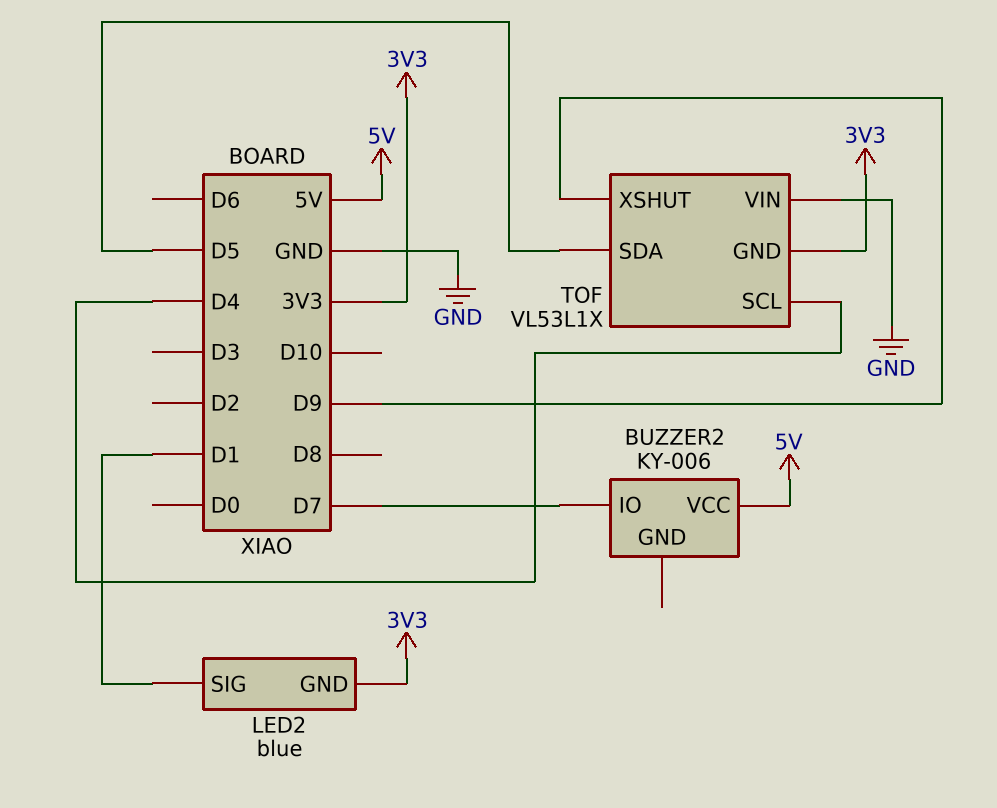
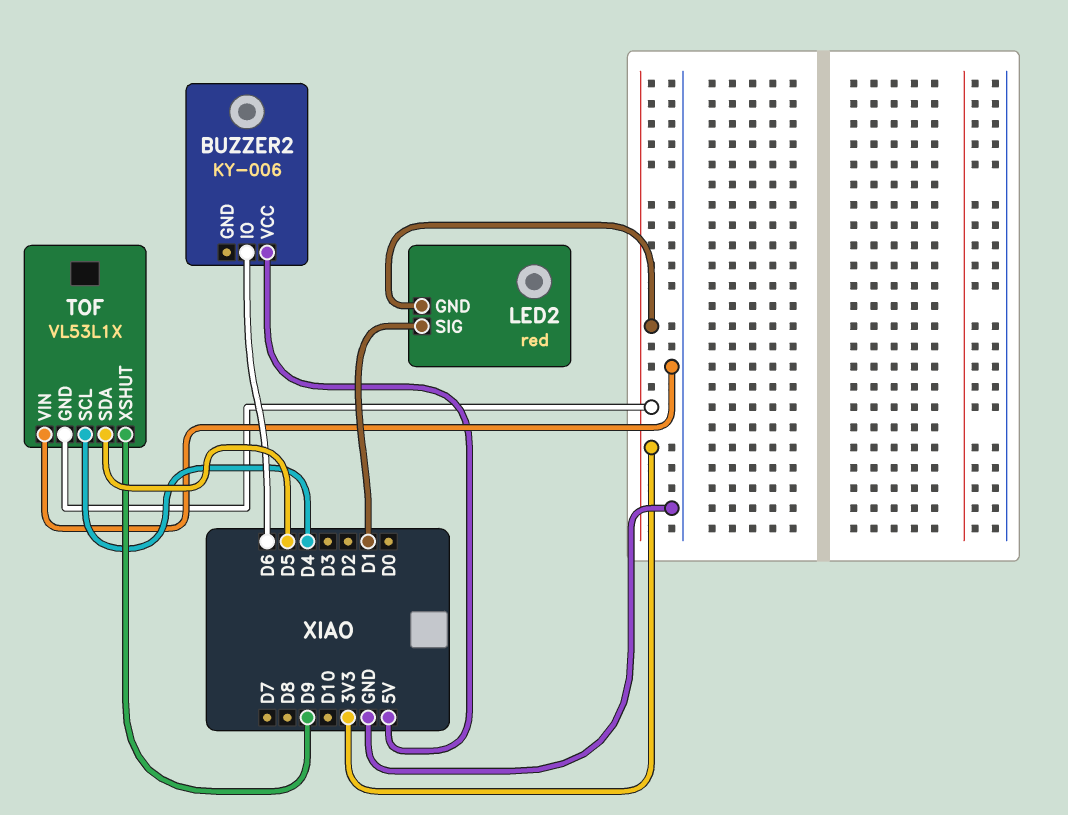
BUZZER2 pin IO: D7 -> D6
LED2: blue -> red

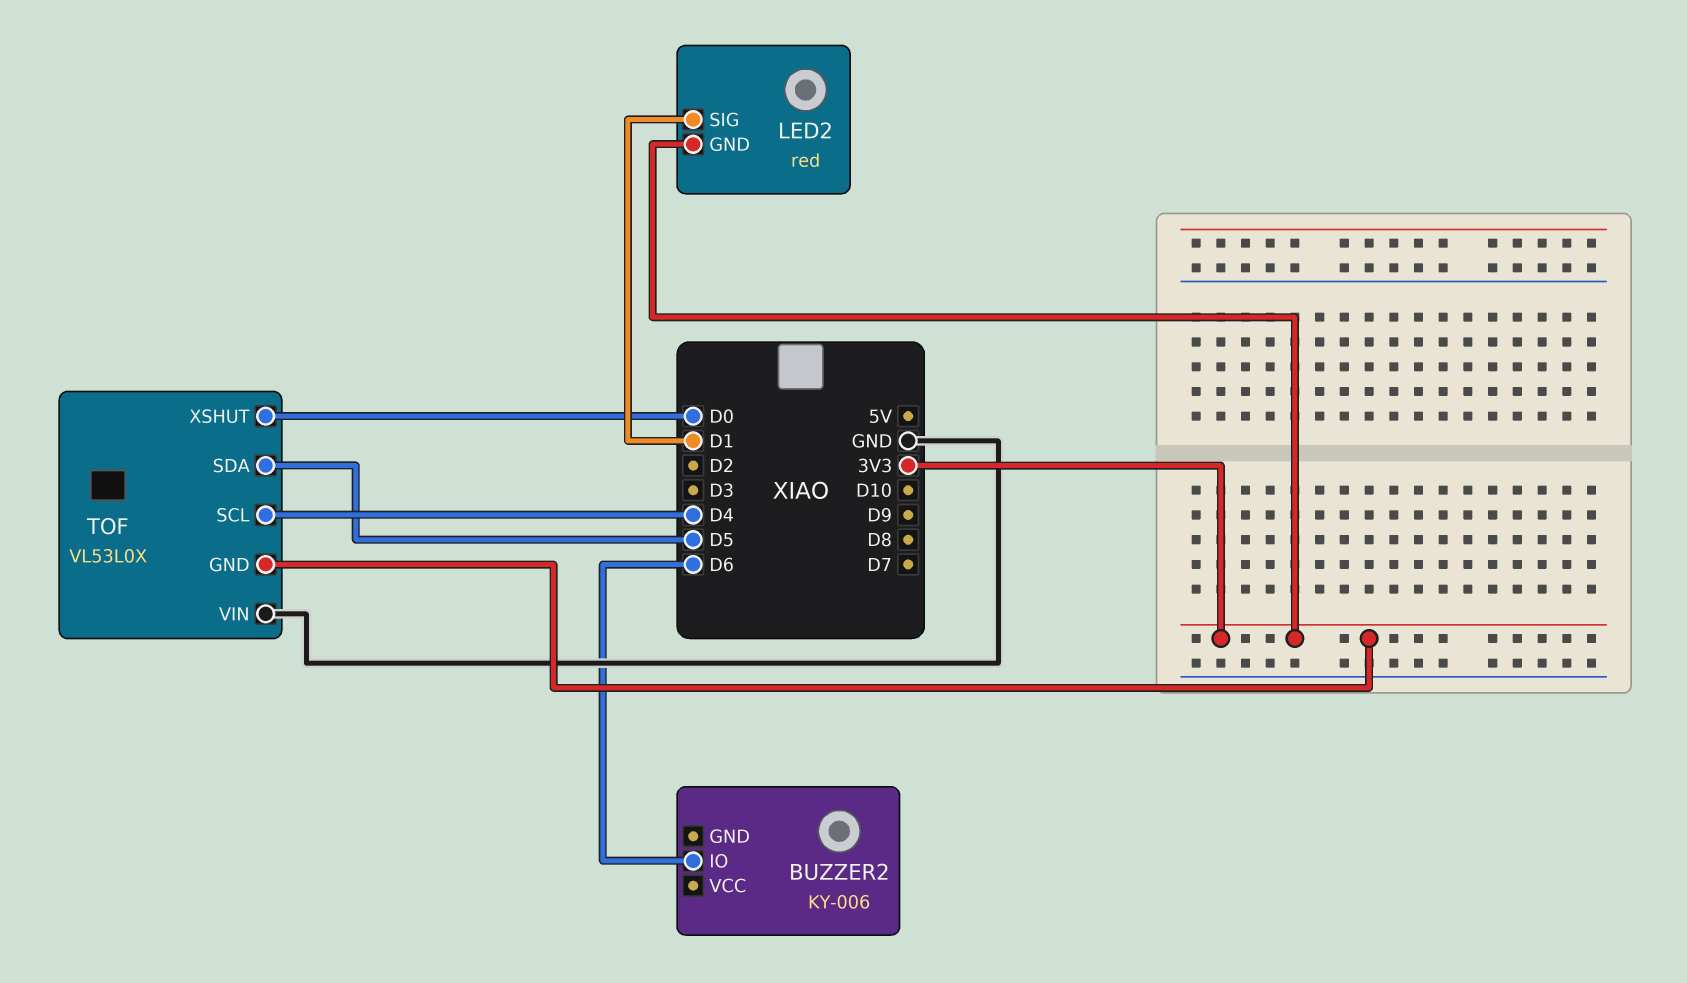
BUZZER2 pin VCC: 5V -> none
TOF: VL53L1X -> VL53L0X
TOF pin XSHUT: D9 -> D0

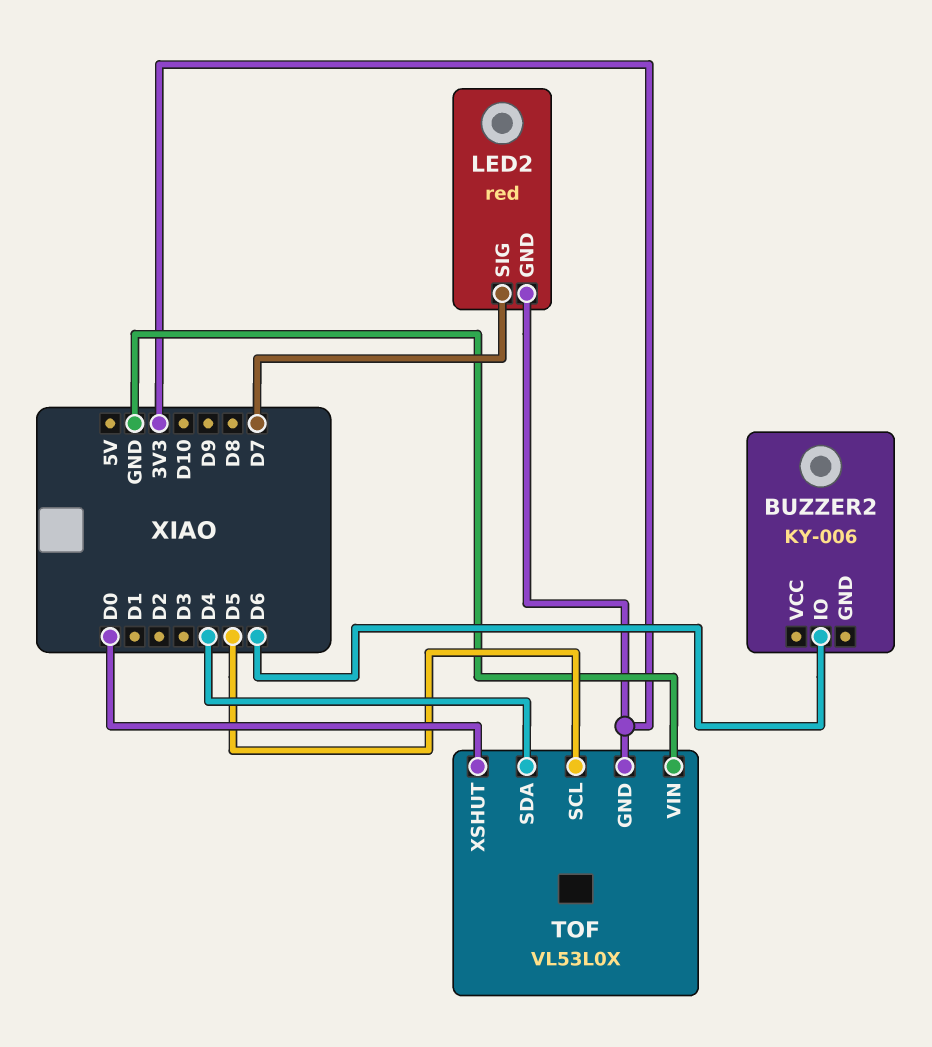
LED2 pin SIG: D1 -> D7
TOF pin SCL: D4 -> D5
TOF pin SDA: D5 -> D4

